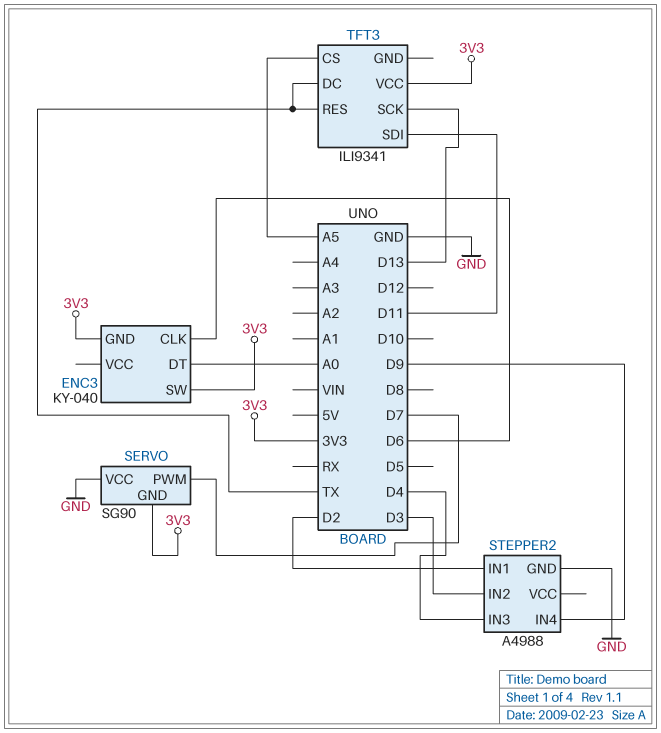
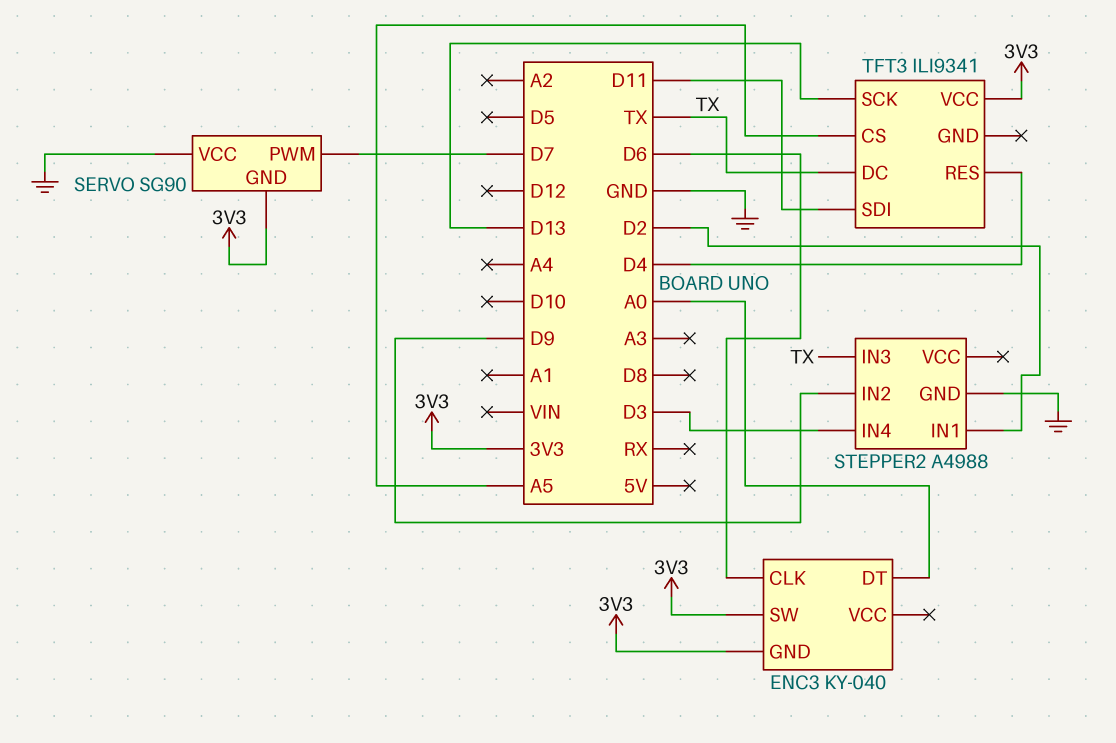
STEPPER2 pin IN2: D3 -> D9
STEPPER2 pin IN3: D4 -> TX
STEPPER2 pin IN4: D9 -> D3
TFT3 pin RES: TX -> D4

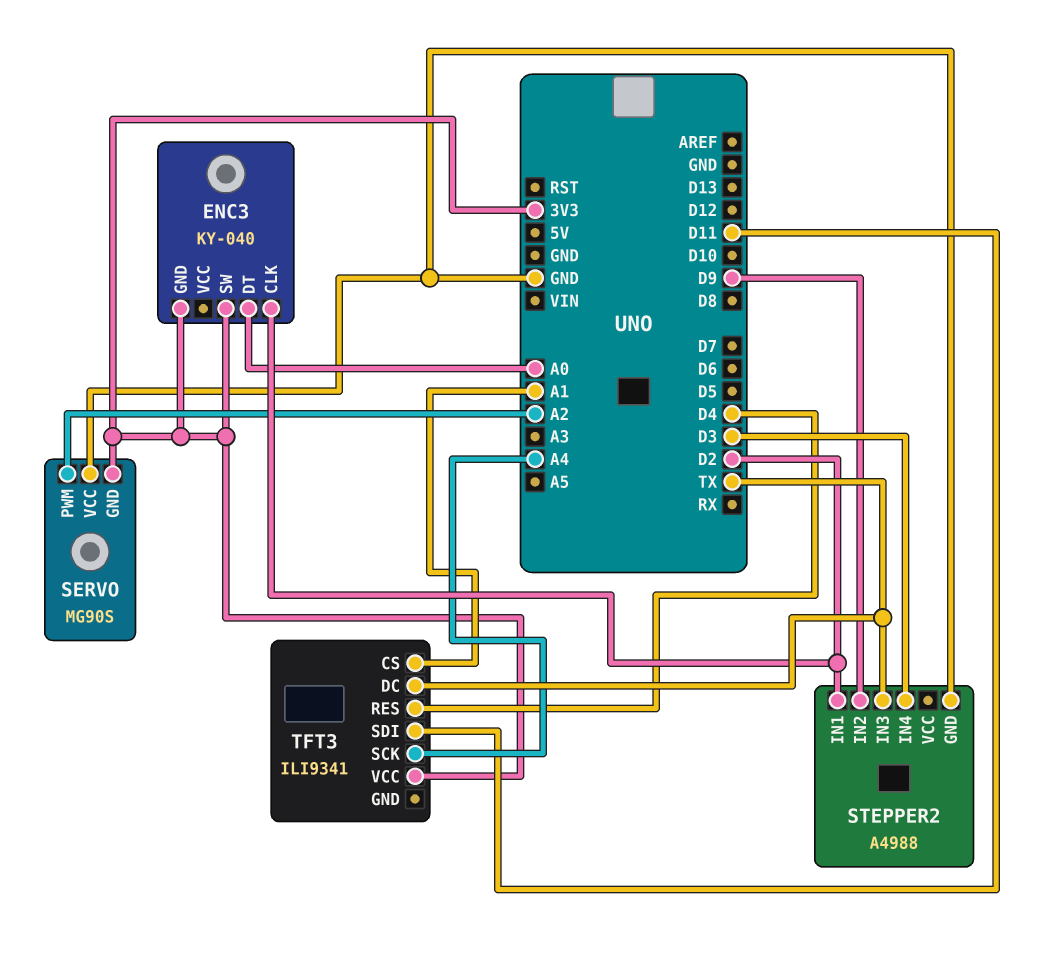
ENC3 pin CLK: D6 -> D2
SERVO: SG90 -> MG90S
SERVO pin PWM: D7 -> A2
TFT3 pin CS: A5 -> A1
TFT3 pin SCK: D13 -> A4

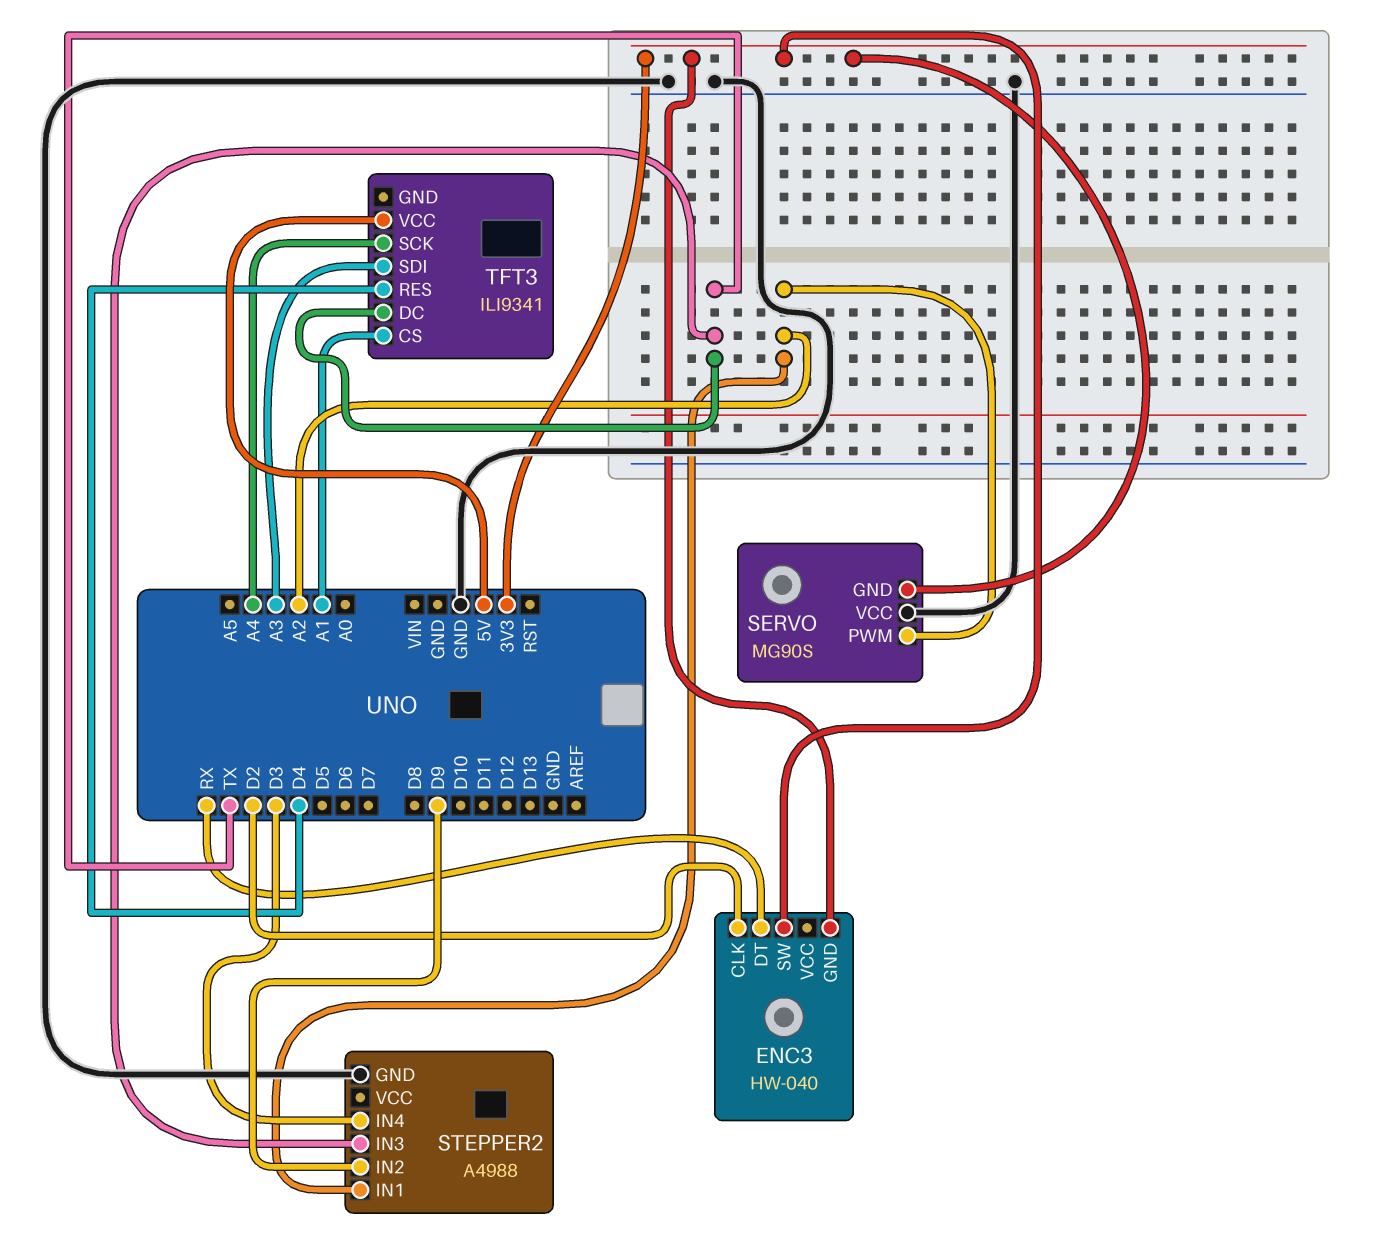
ENC3: KY-040 -> HW-040
ENC3 pin DT: A0 -> RX
STEPPER2 pin IN1: D2 -> A2
TFT3 pin SDI: D11 -> A3
TFT3 pin VCC: 3V3 -> 5V

